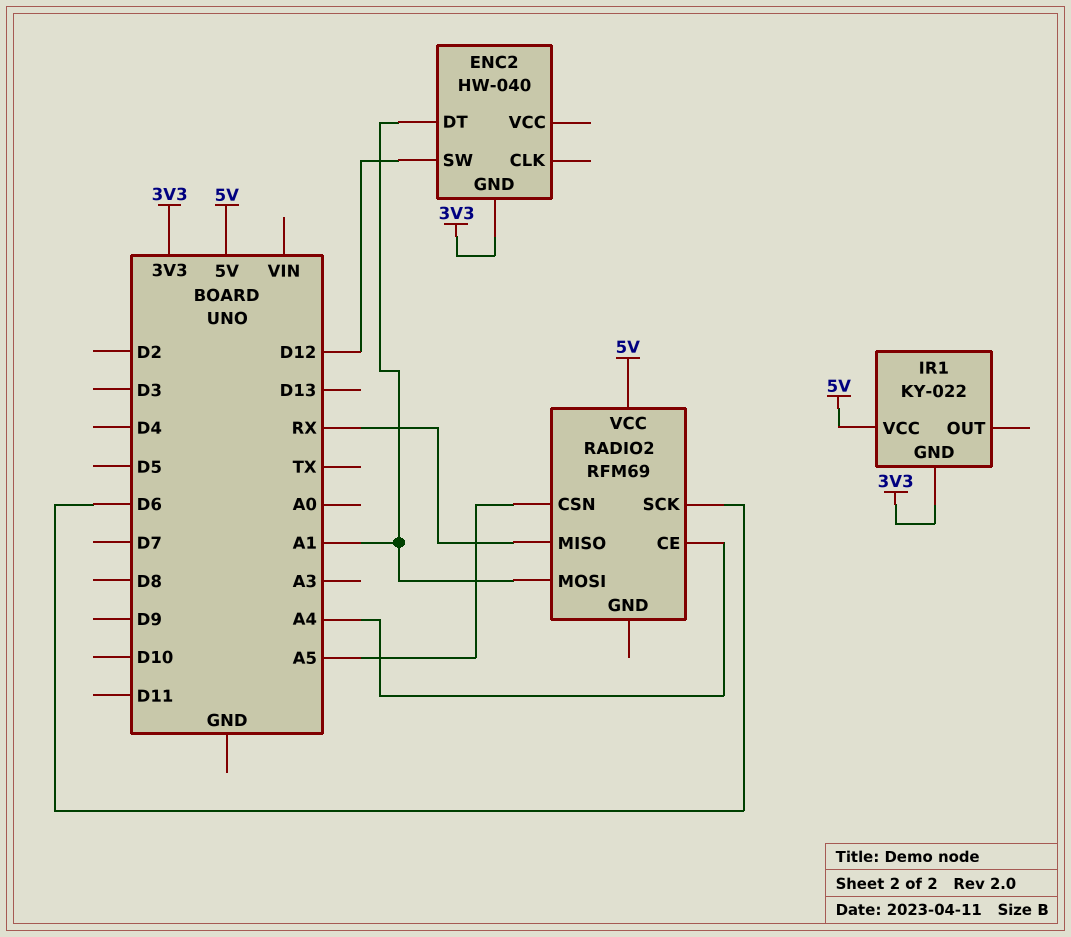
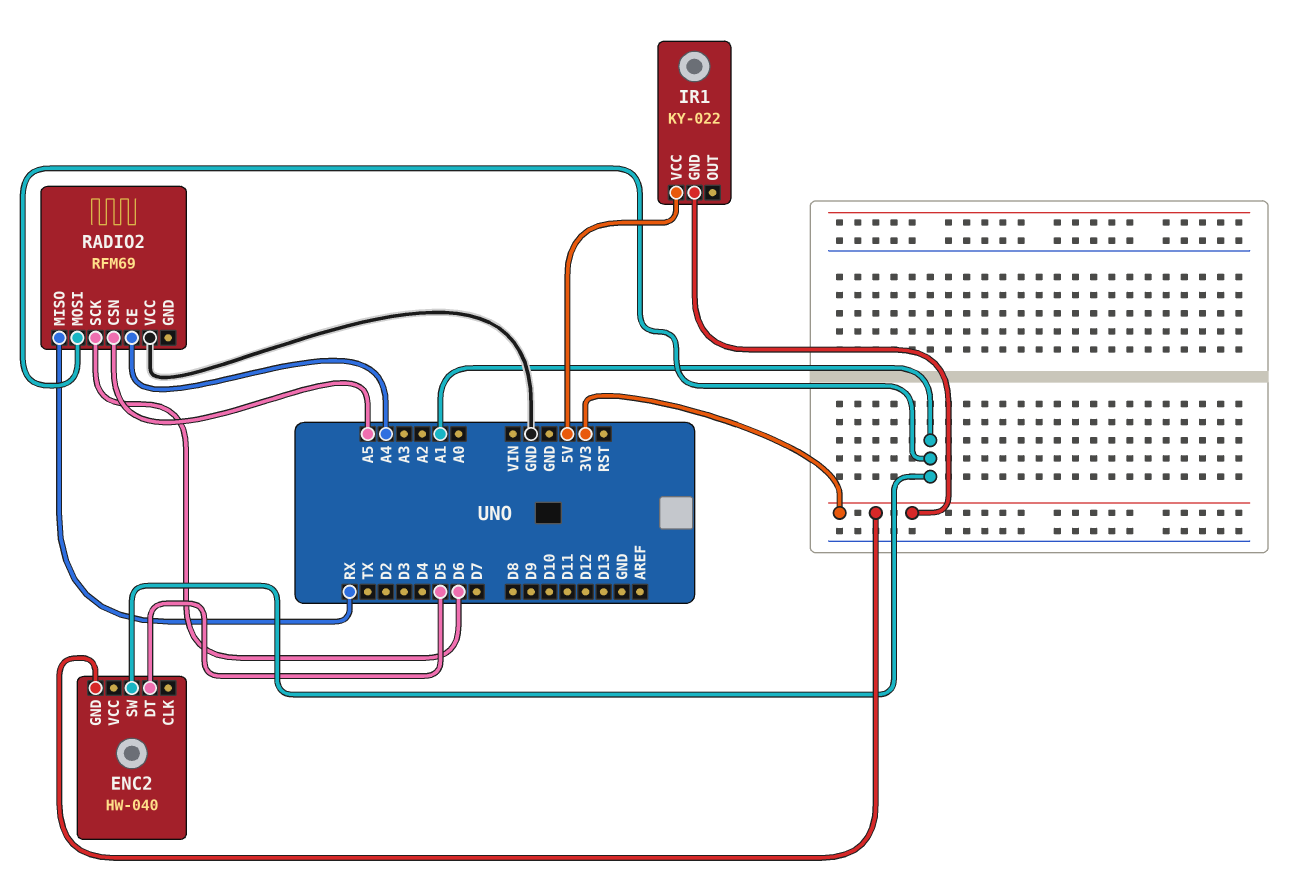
ENC2 pin DT: A1 -> D5
ENC2 pin SW: D12 -> A1
RADIO2 pin VCC: 5V -> GND

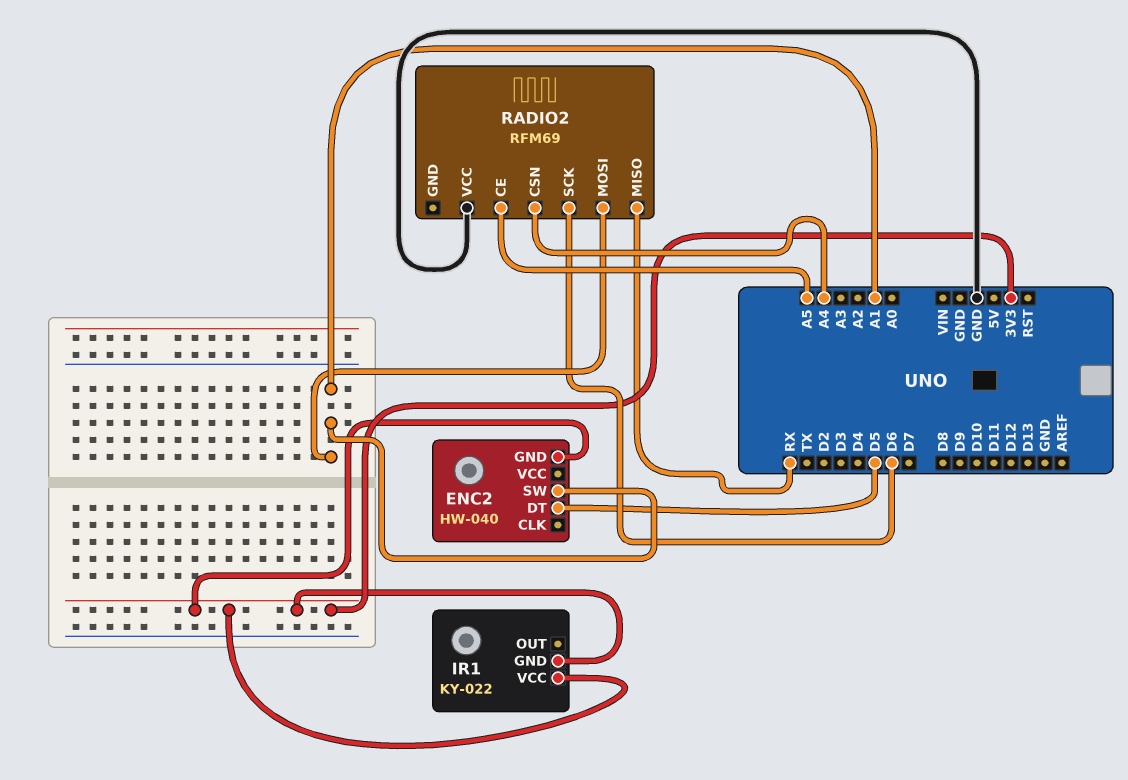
IR1 pin VCC: 5V -> 3V3
RADIO2 pin CE: A4 -> A5
RADIO2 pin CSN: A5 -> A4

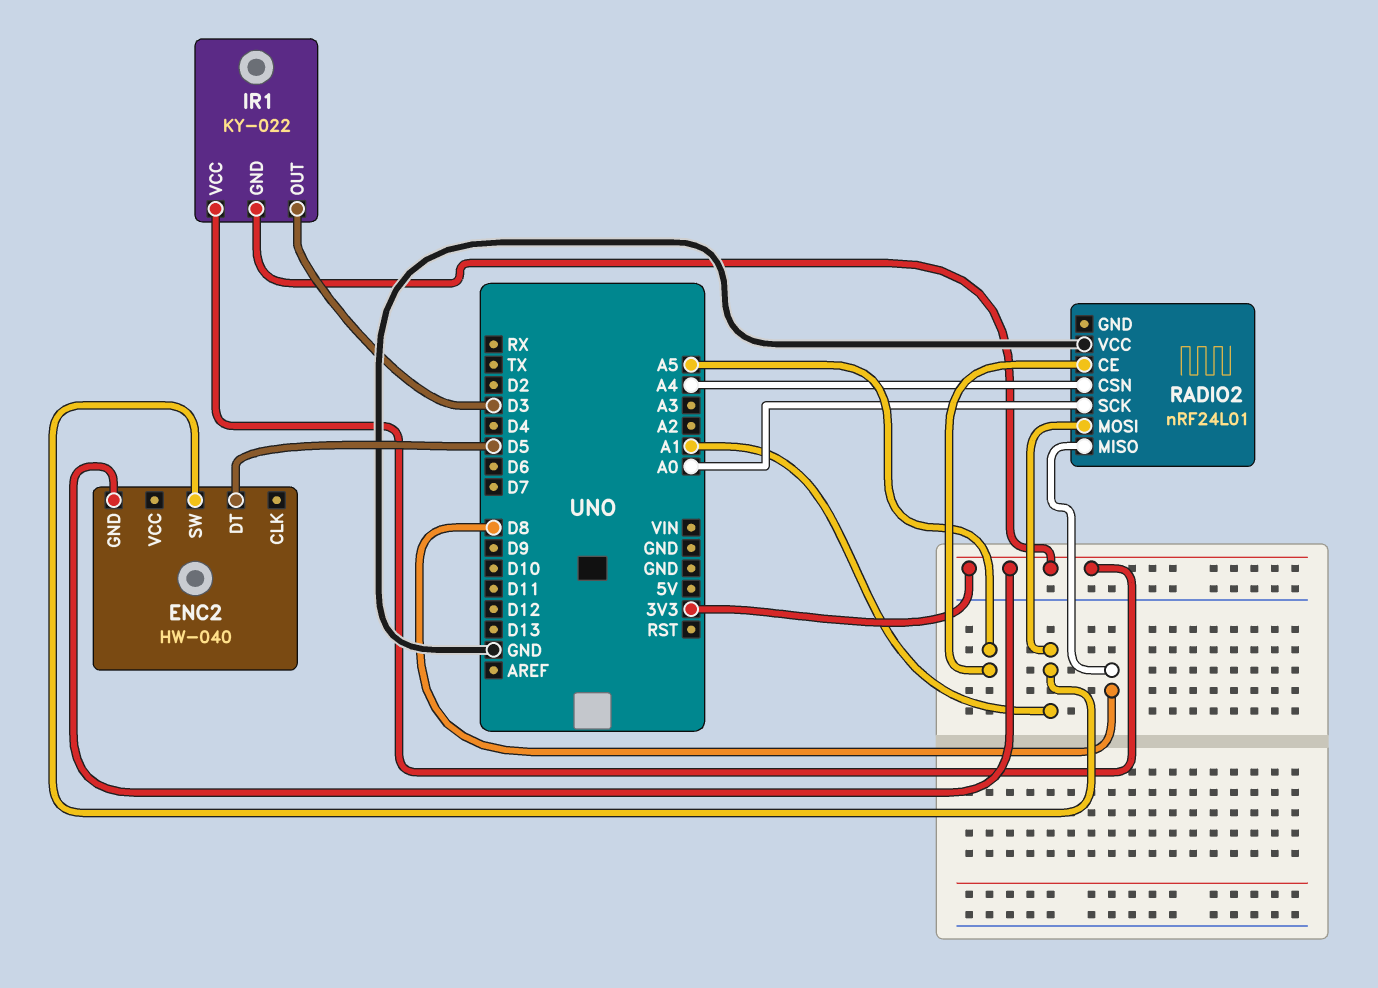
IR1 pin OUT: none -> D3
RADIO2: RFM69 -> nRF24L01
RADIO2 pin MISO: RX -> D8
RADIO2 pin SCK: D6 -> A0

